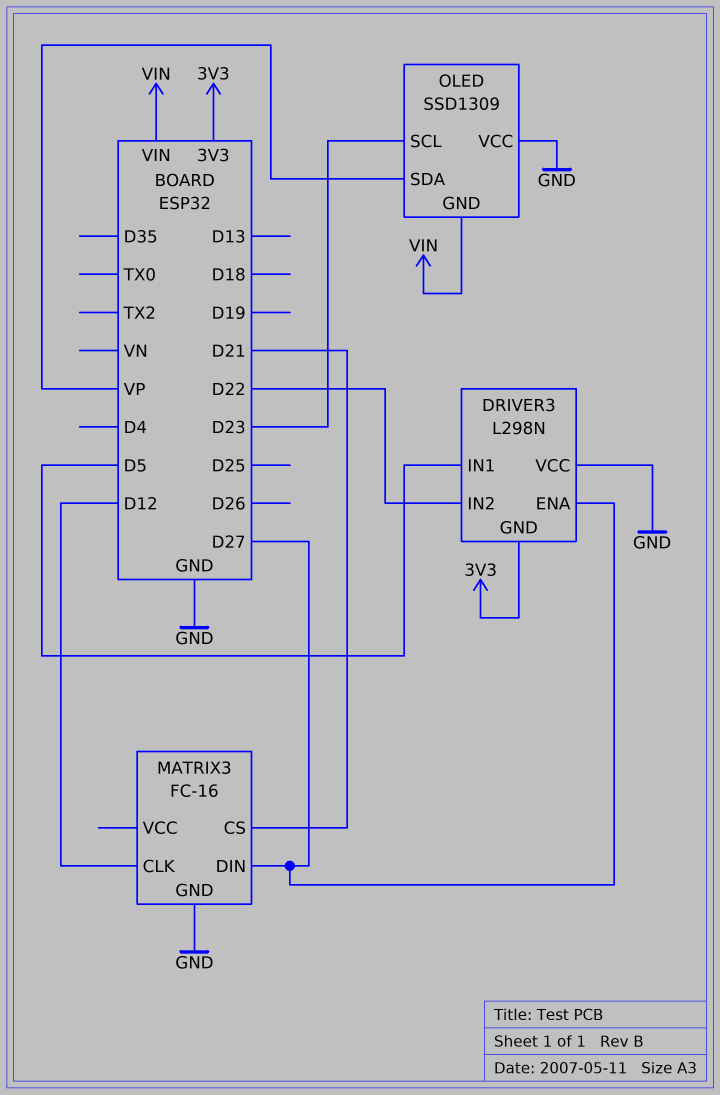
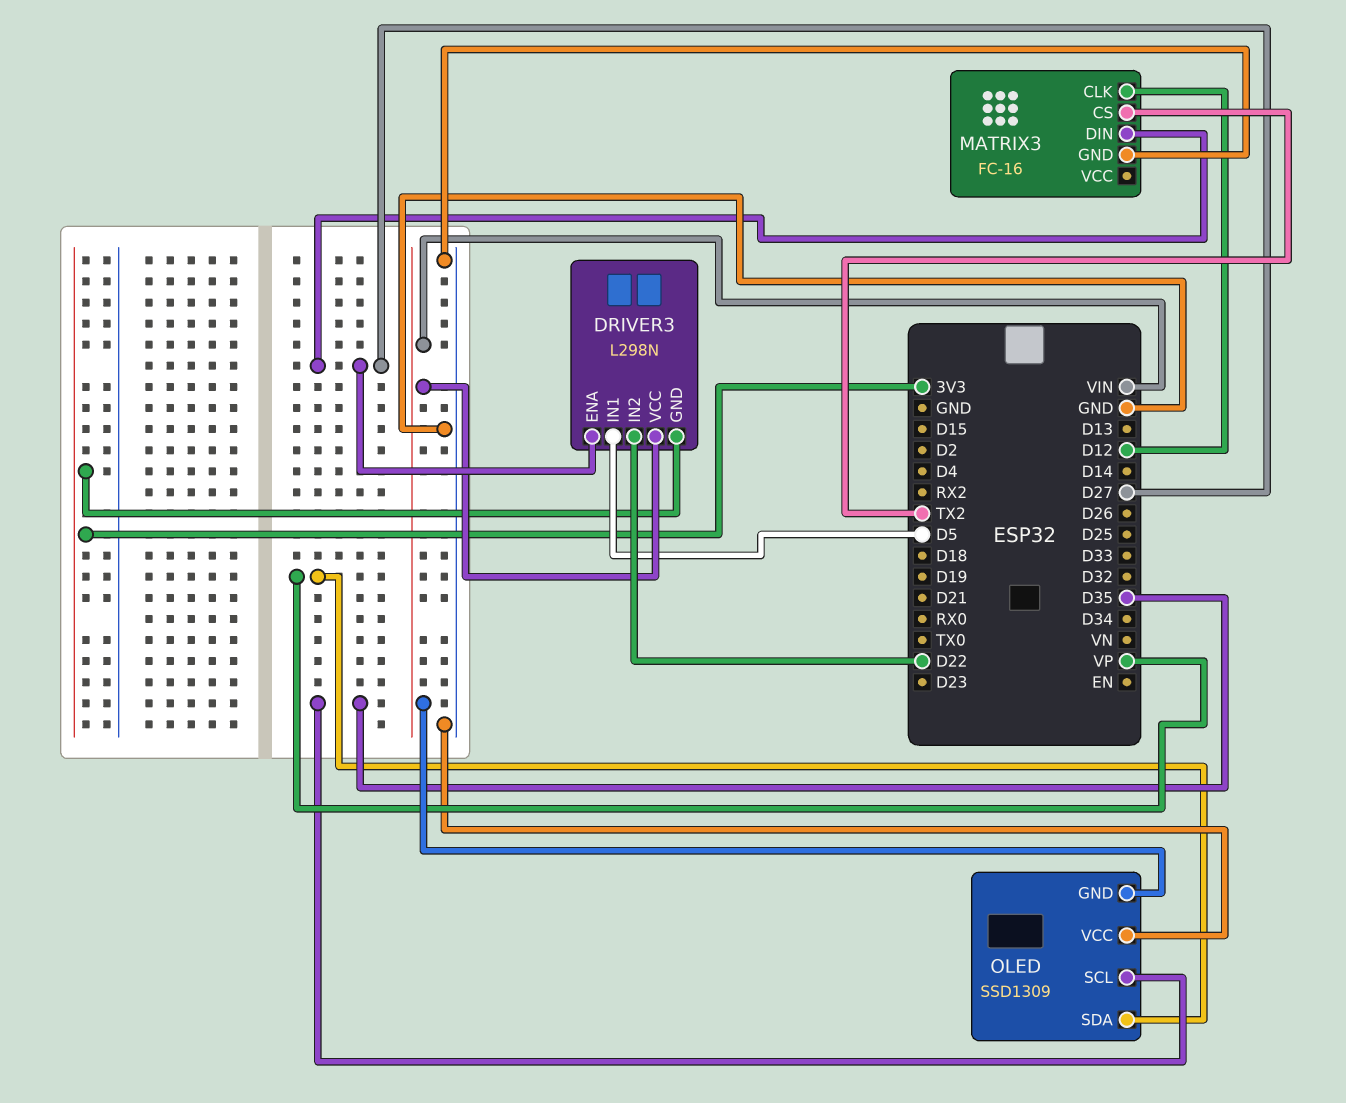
DRIVER3 pin VCC: GND -> VIN
MATRIX3 pin CS: D21 -> TX2
OLED pin SCL: D23 -> D35

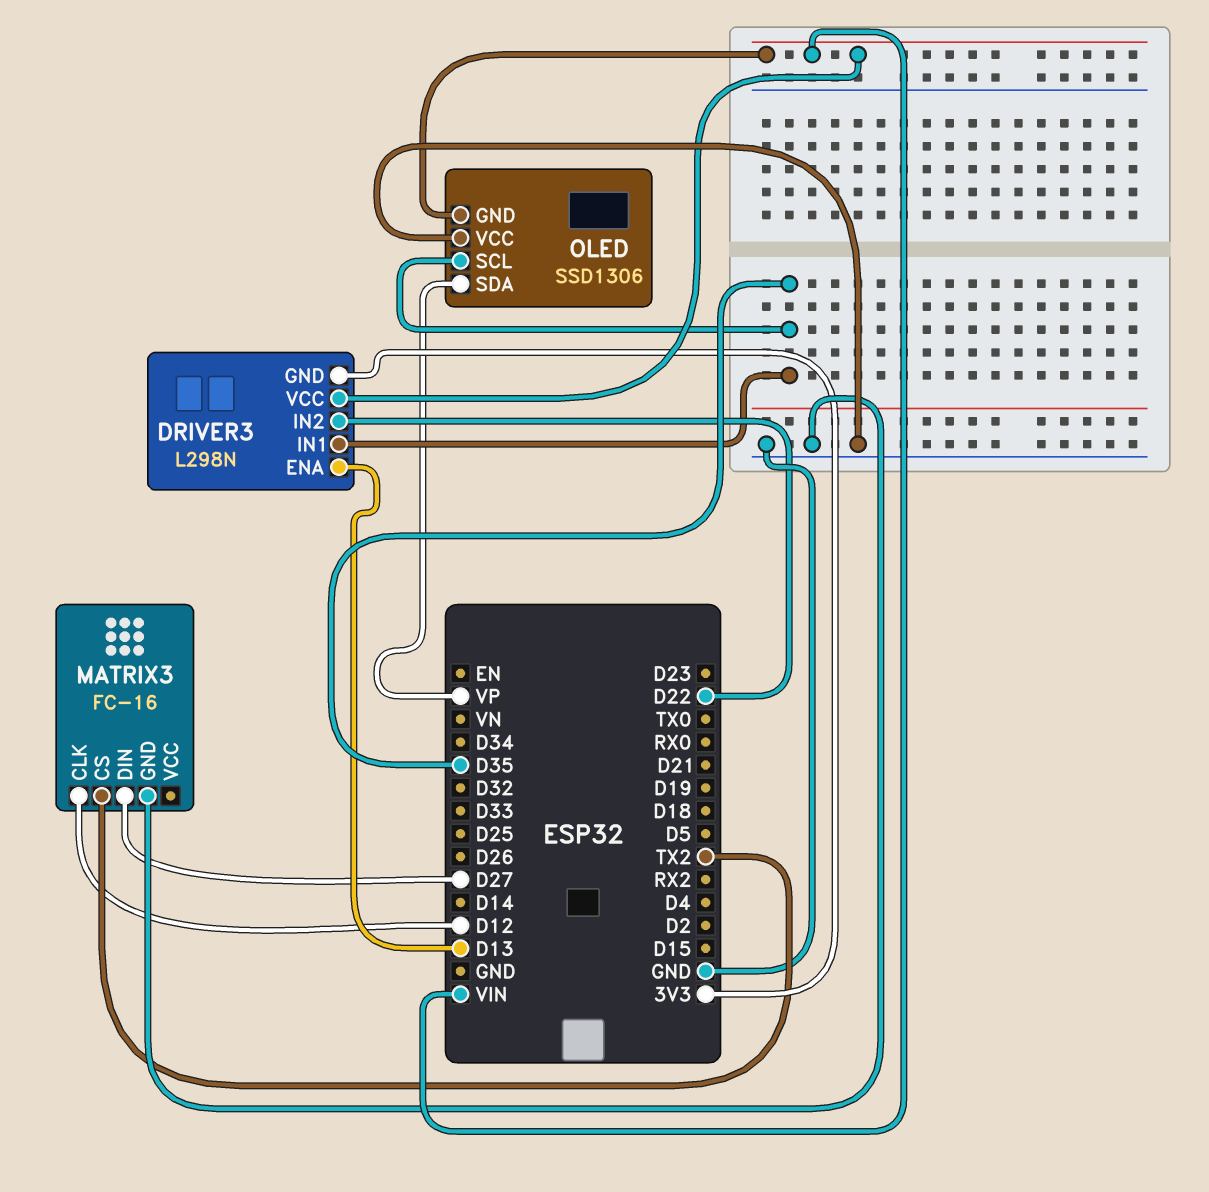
DRIVER3 pin ENA: D27 -> D13
DRIVER3 pin IN1: D5 -> D35
OLED: SSD1309 -> SSD1306

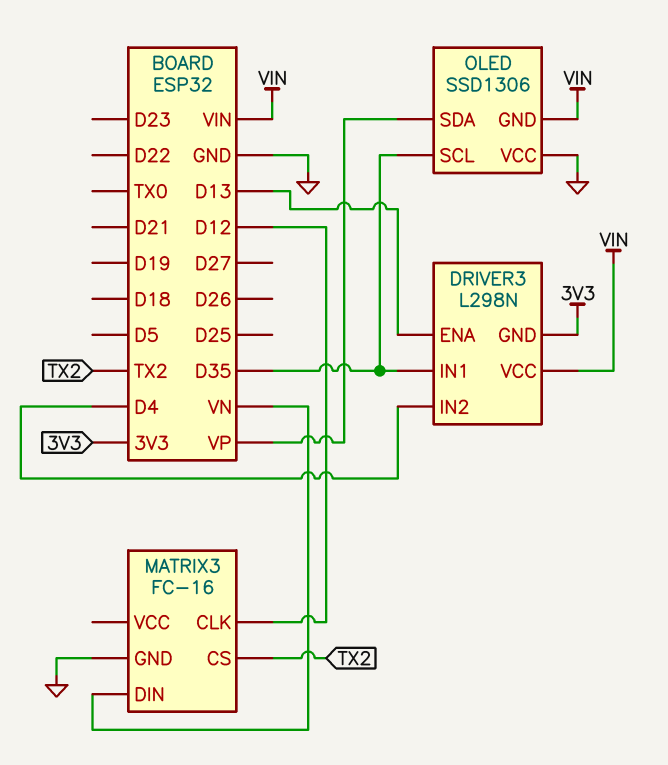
DRIVER3 pin IN2: D22 -> D4
MATRIX3 pin DIN: D27 -> VN

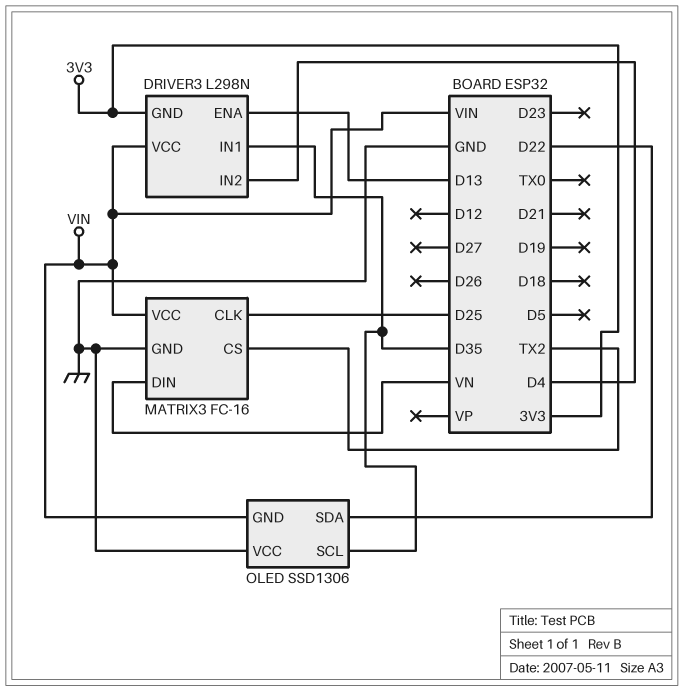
MATRIX3 pin CLK: D12 -> D25
MATRIX3 pin VCC: none -> VIN
OLED pin SDA: VP -> D22

